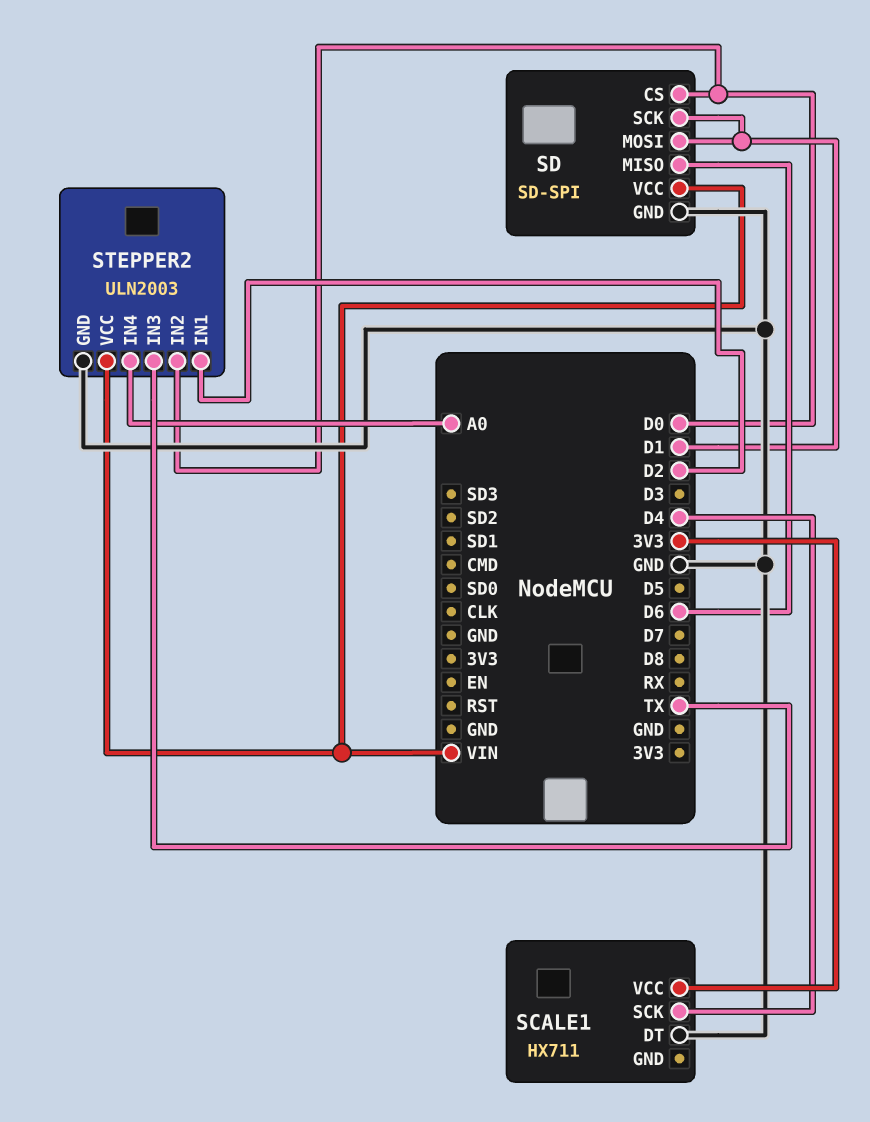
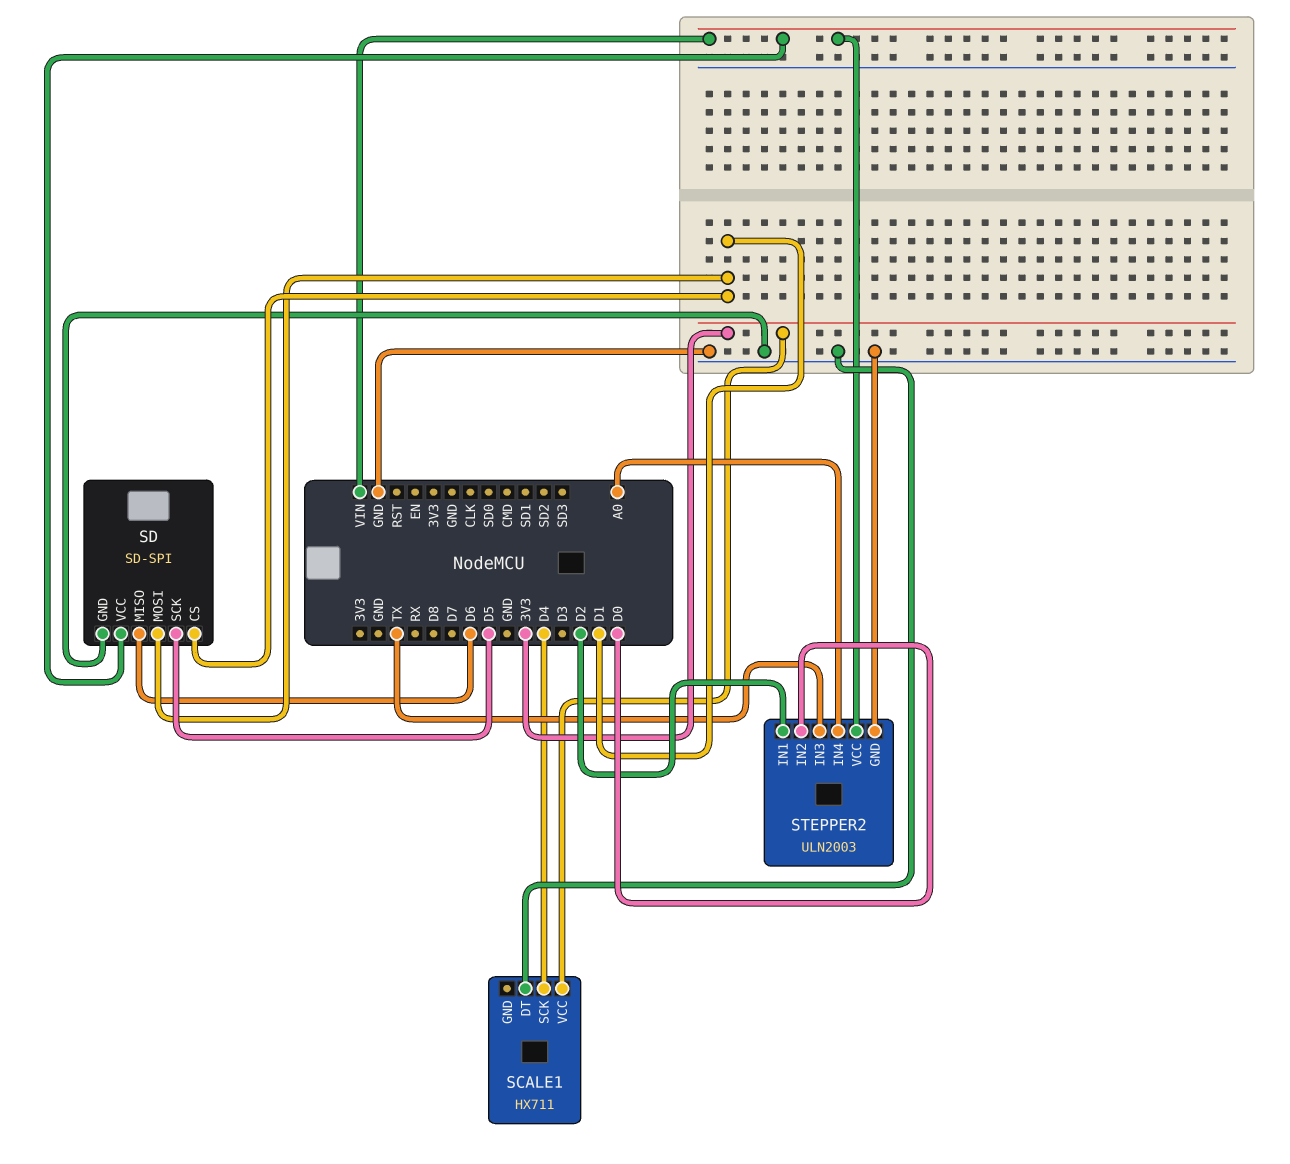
SD pin CS: D0 -> D1
SD pin SCK: D1 -> D5

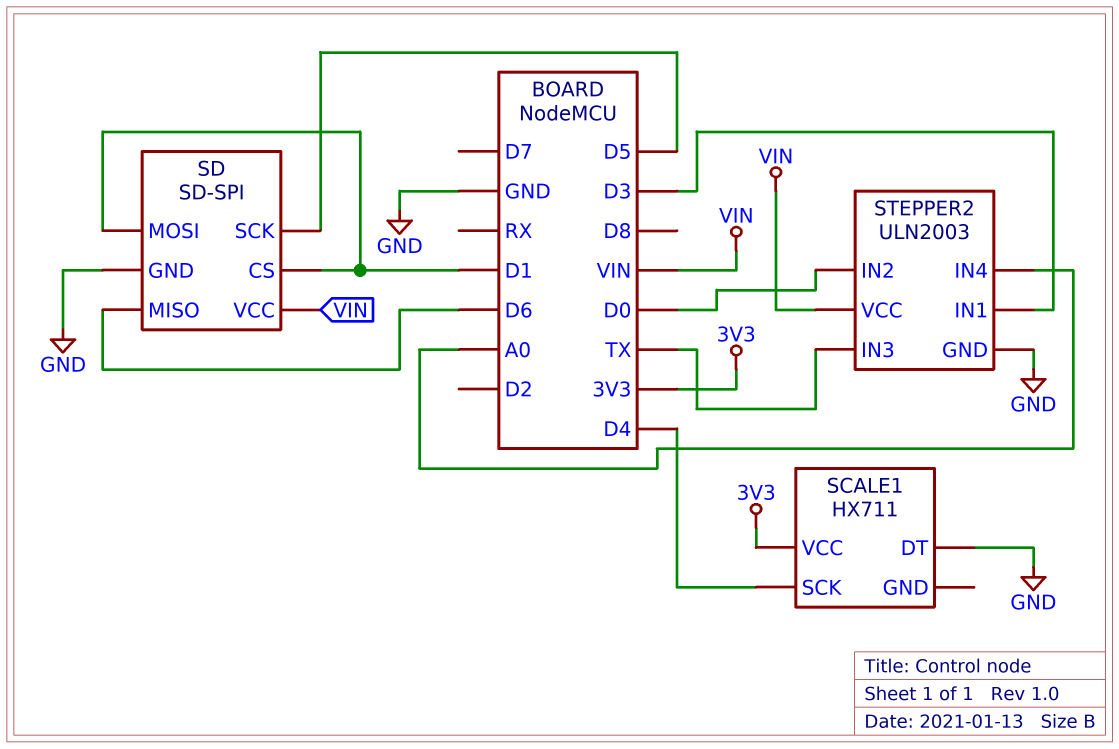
STEPPER2 pin IN1: D2 -> D3

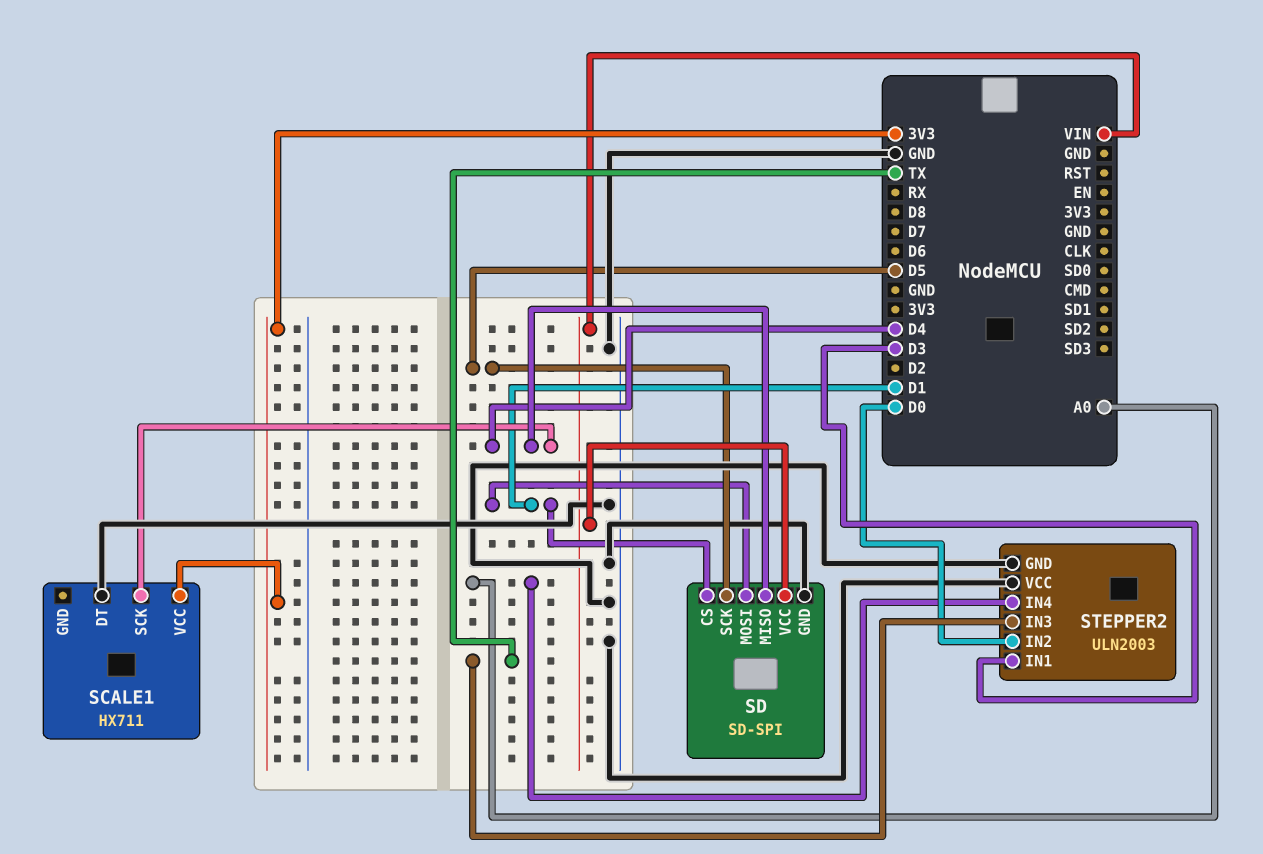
SD pin MISO: D6 -> D4
STEPPER2 pin VCC: VIN -> GND

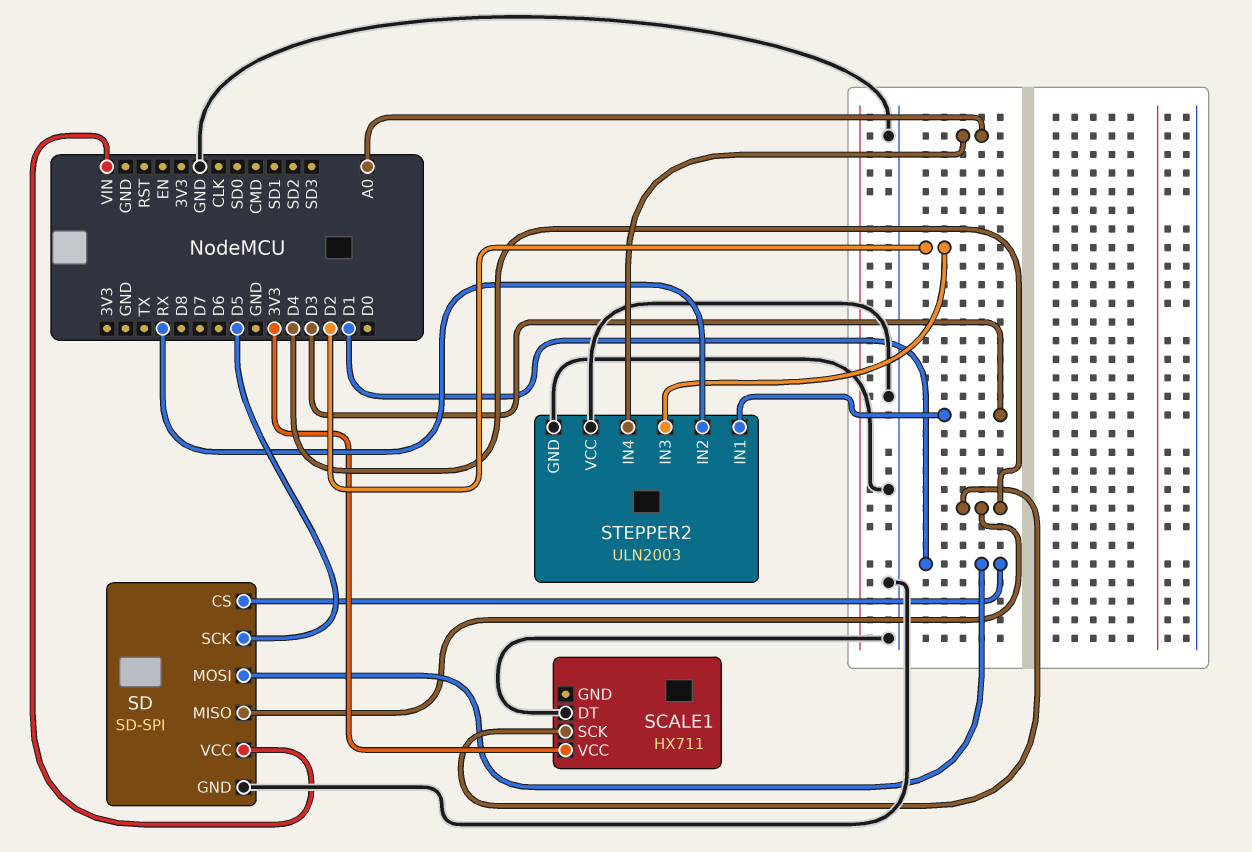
STEPPER2 pin IN2: D0 -> RX
STEPPER2 pin IN3: TX -> D2

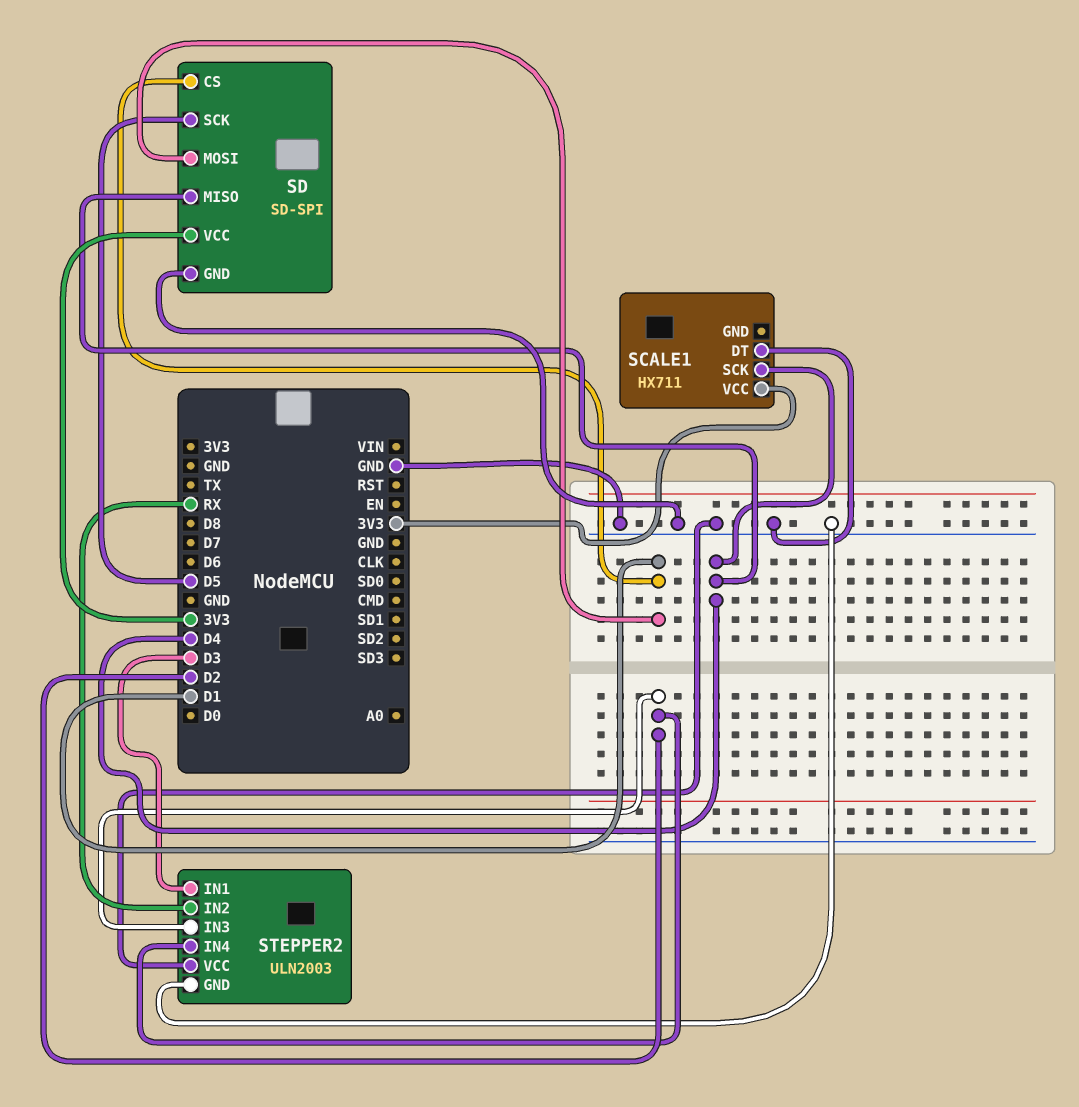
SD pin VCC: VIN -> 3V3
STEPPER2 pin IN4: A0 -> D2

